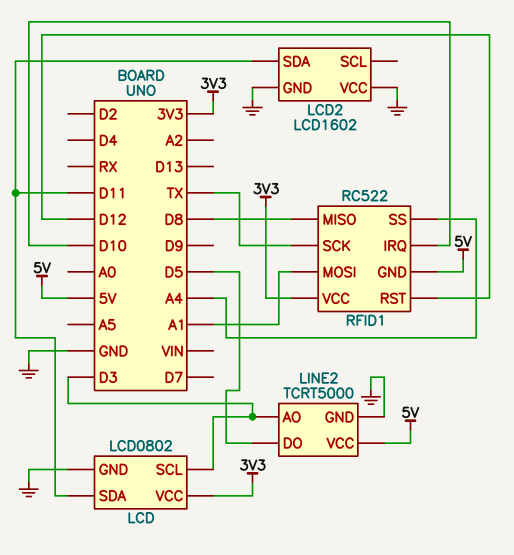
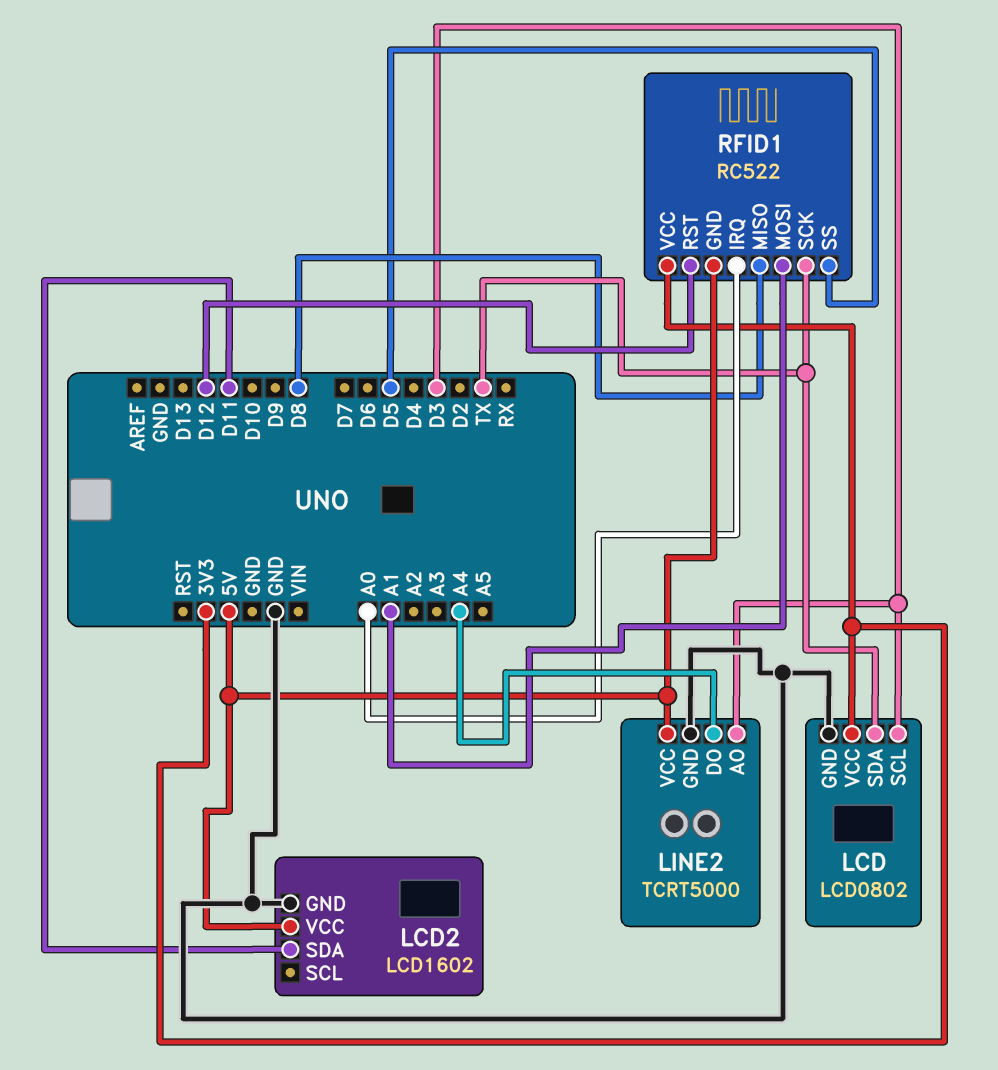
LCD pin SDA: D11 -> TX
LCD2 pin VCC: GND -> 5V
LINE2 pin DO: D5 -> A4
RFID1 pin IRQ: D10 -> A0
RFID1 pin SS: A4 -> D5

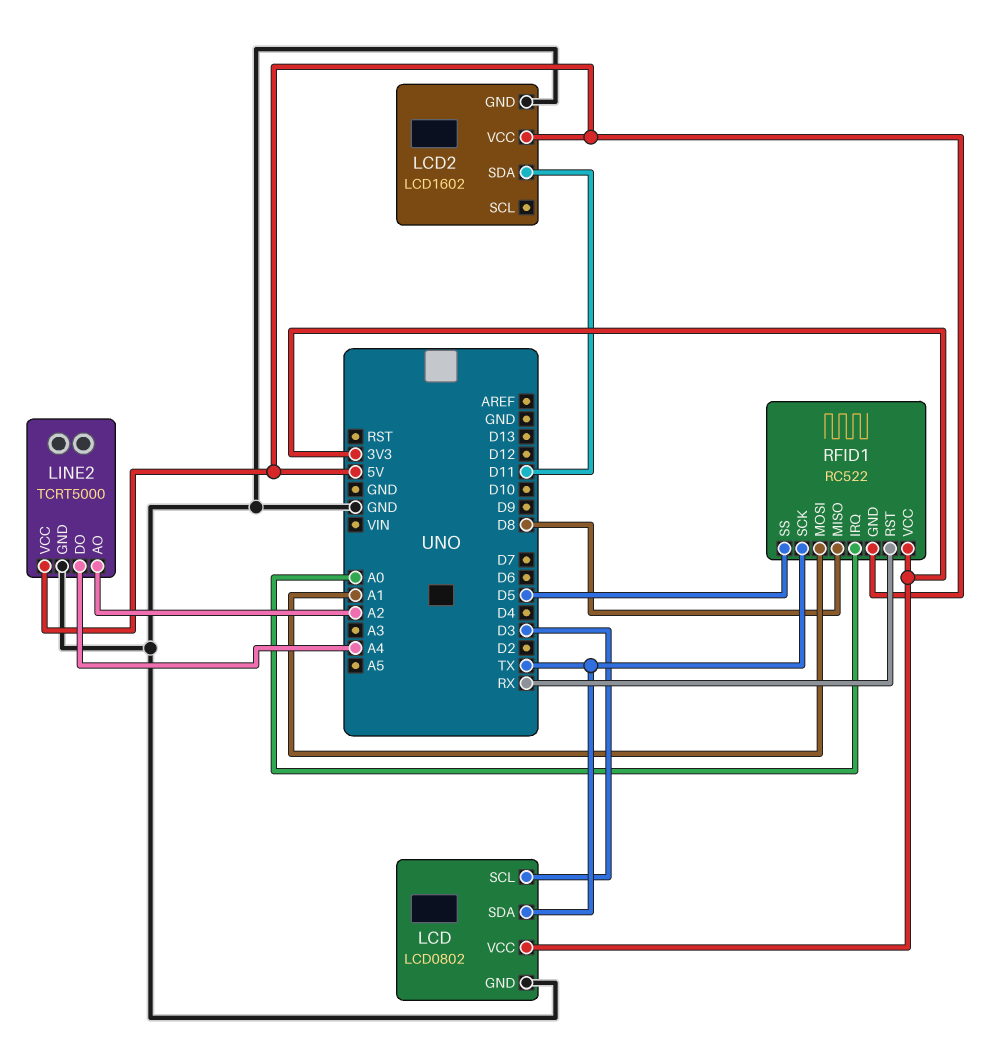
LINE2 pin AO: D3 -> A2
RFID1 pin RST: D12 -> RX

